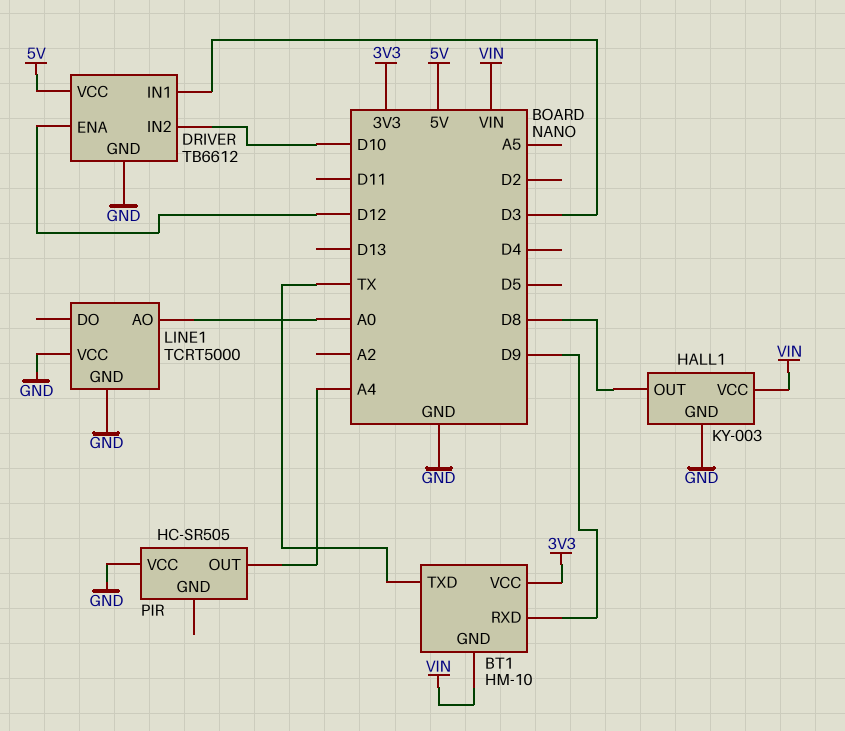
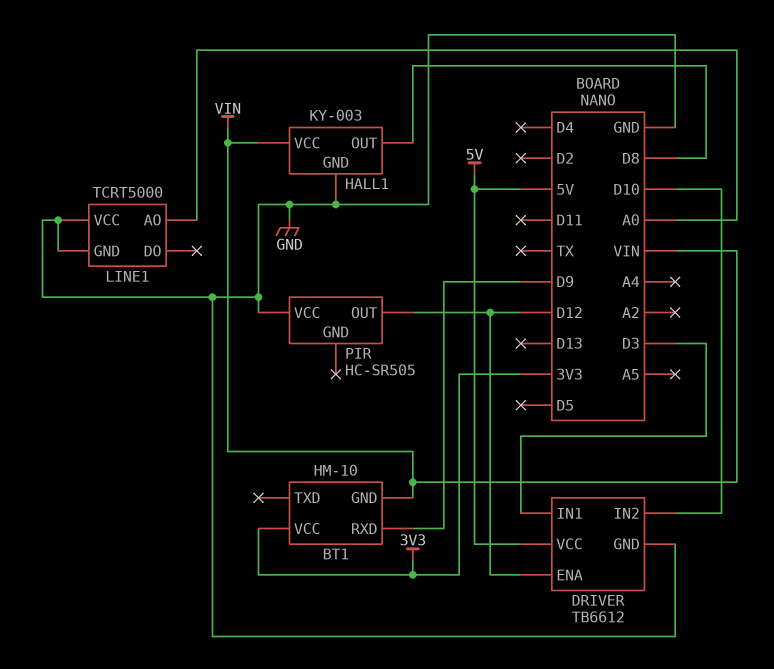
BT1 pin TXD: TX -> none
PIR pin OUT: A4 -> D12

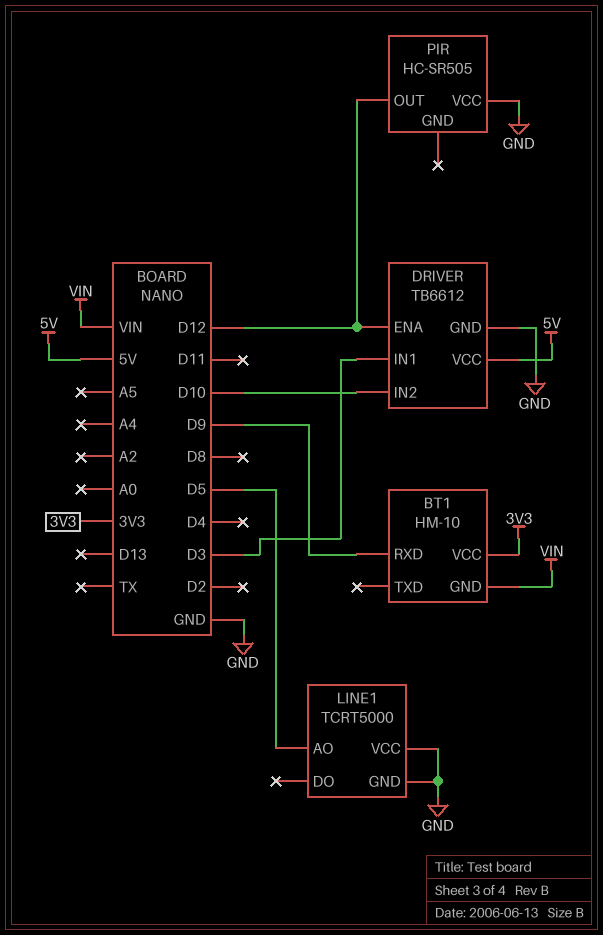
HALL1: KY-003 -> none
HALL1 pin GND: GND -> none
HALL1 pin OUT: D8 -> none
HALL1 pin VCC: VIN -> none
LINE1 pin AO: A0 -> D5

